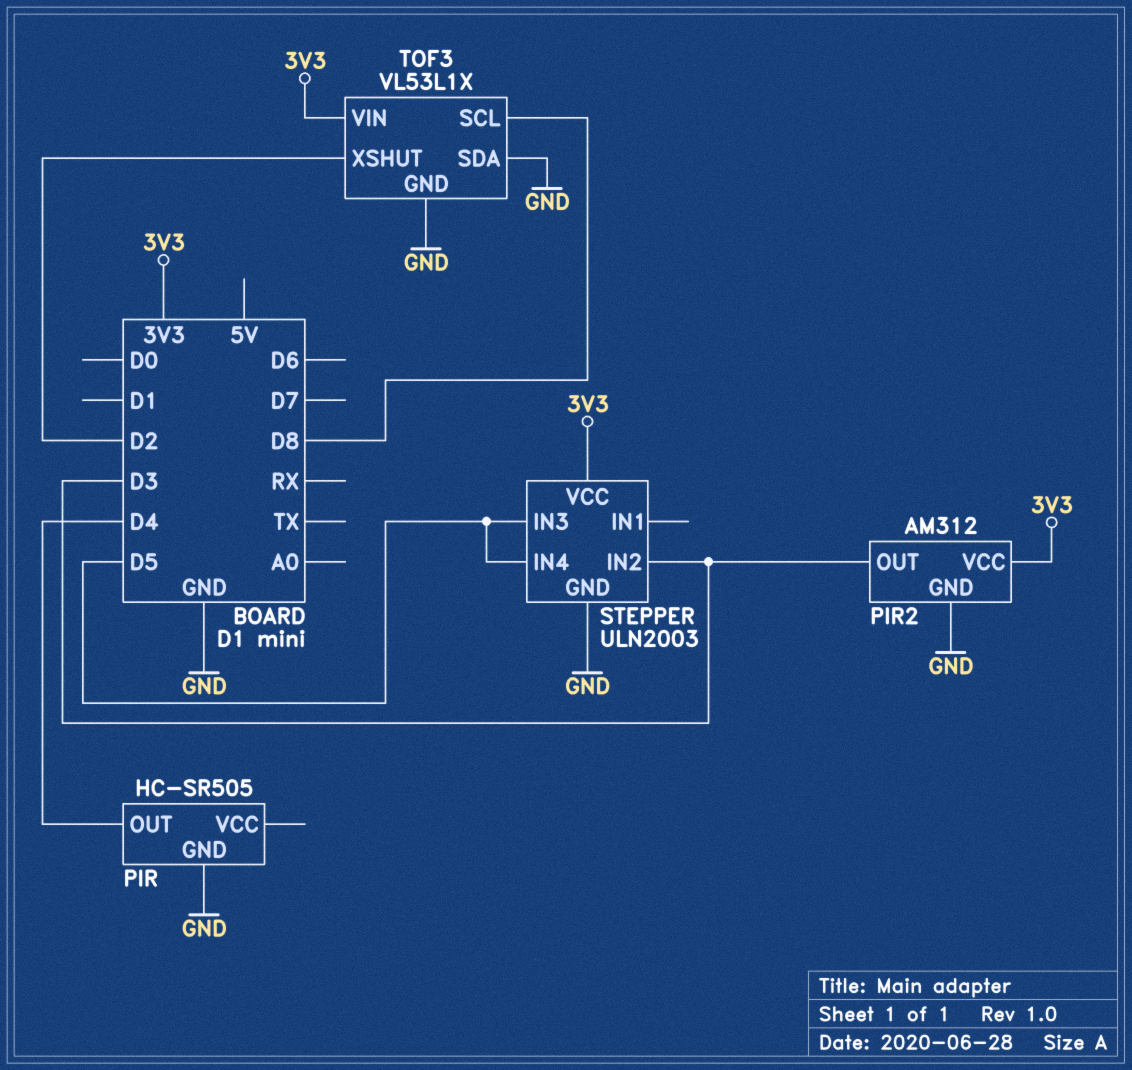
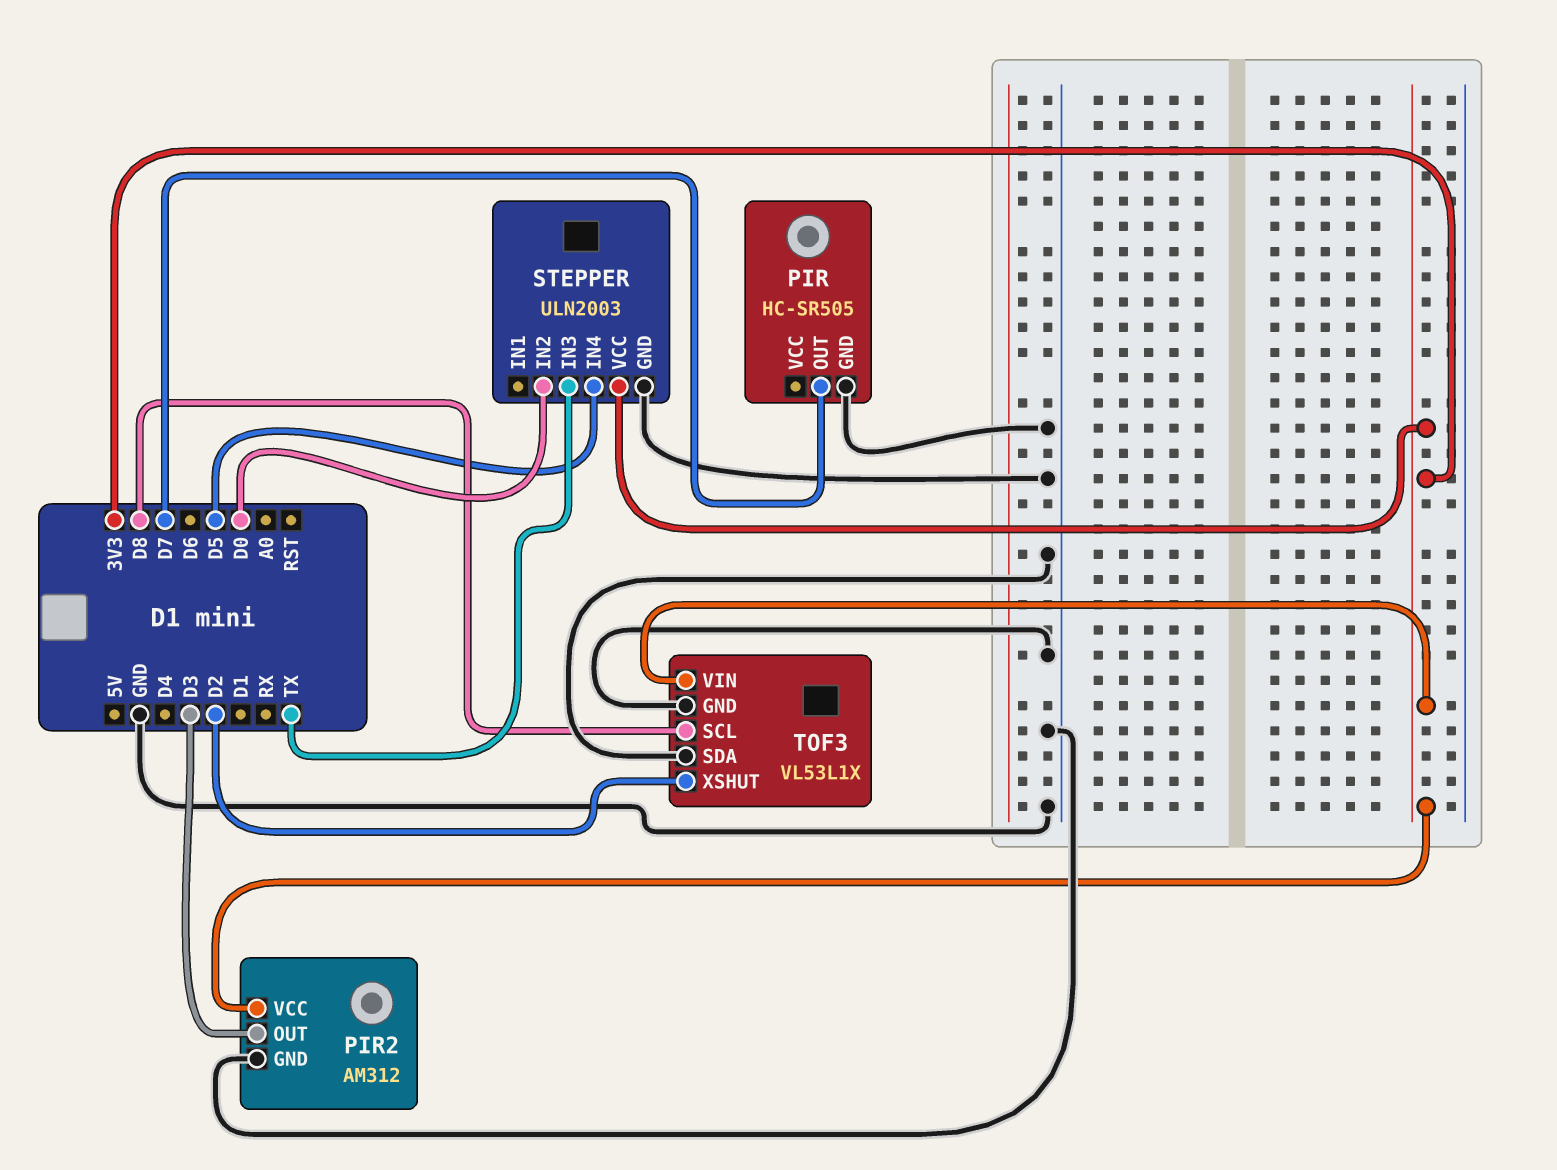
PIR pin OUT: D4 -> D7
STEPPER pin IN2: D3 -> D0
STEPPER pin IN3: D5 -> TX

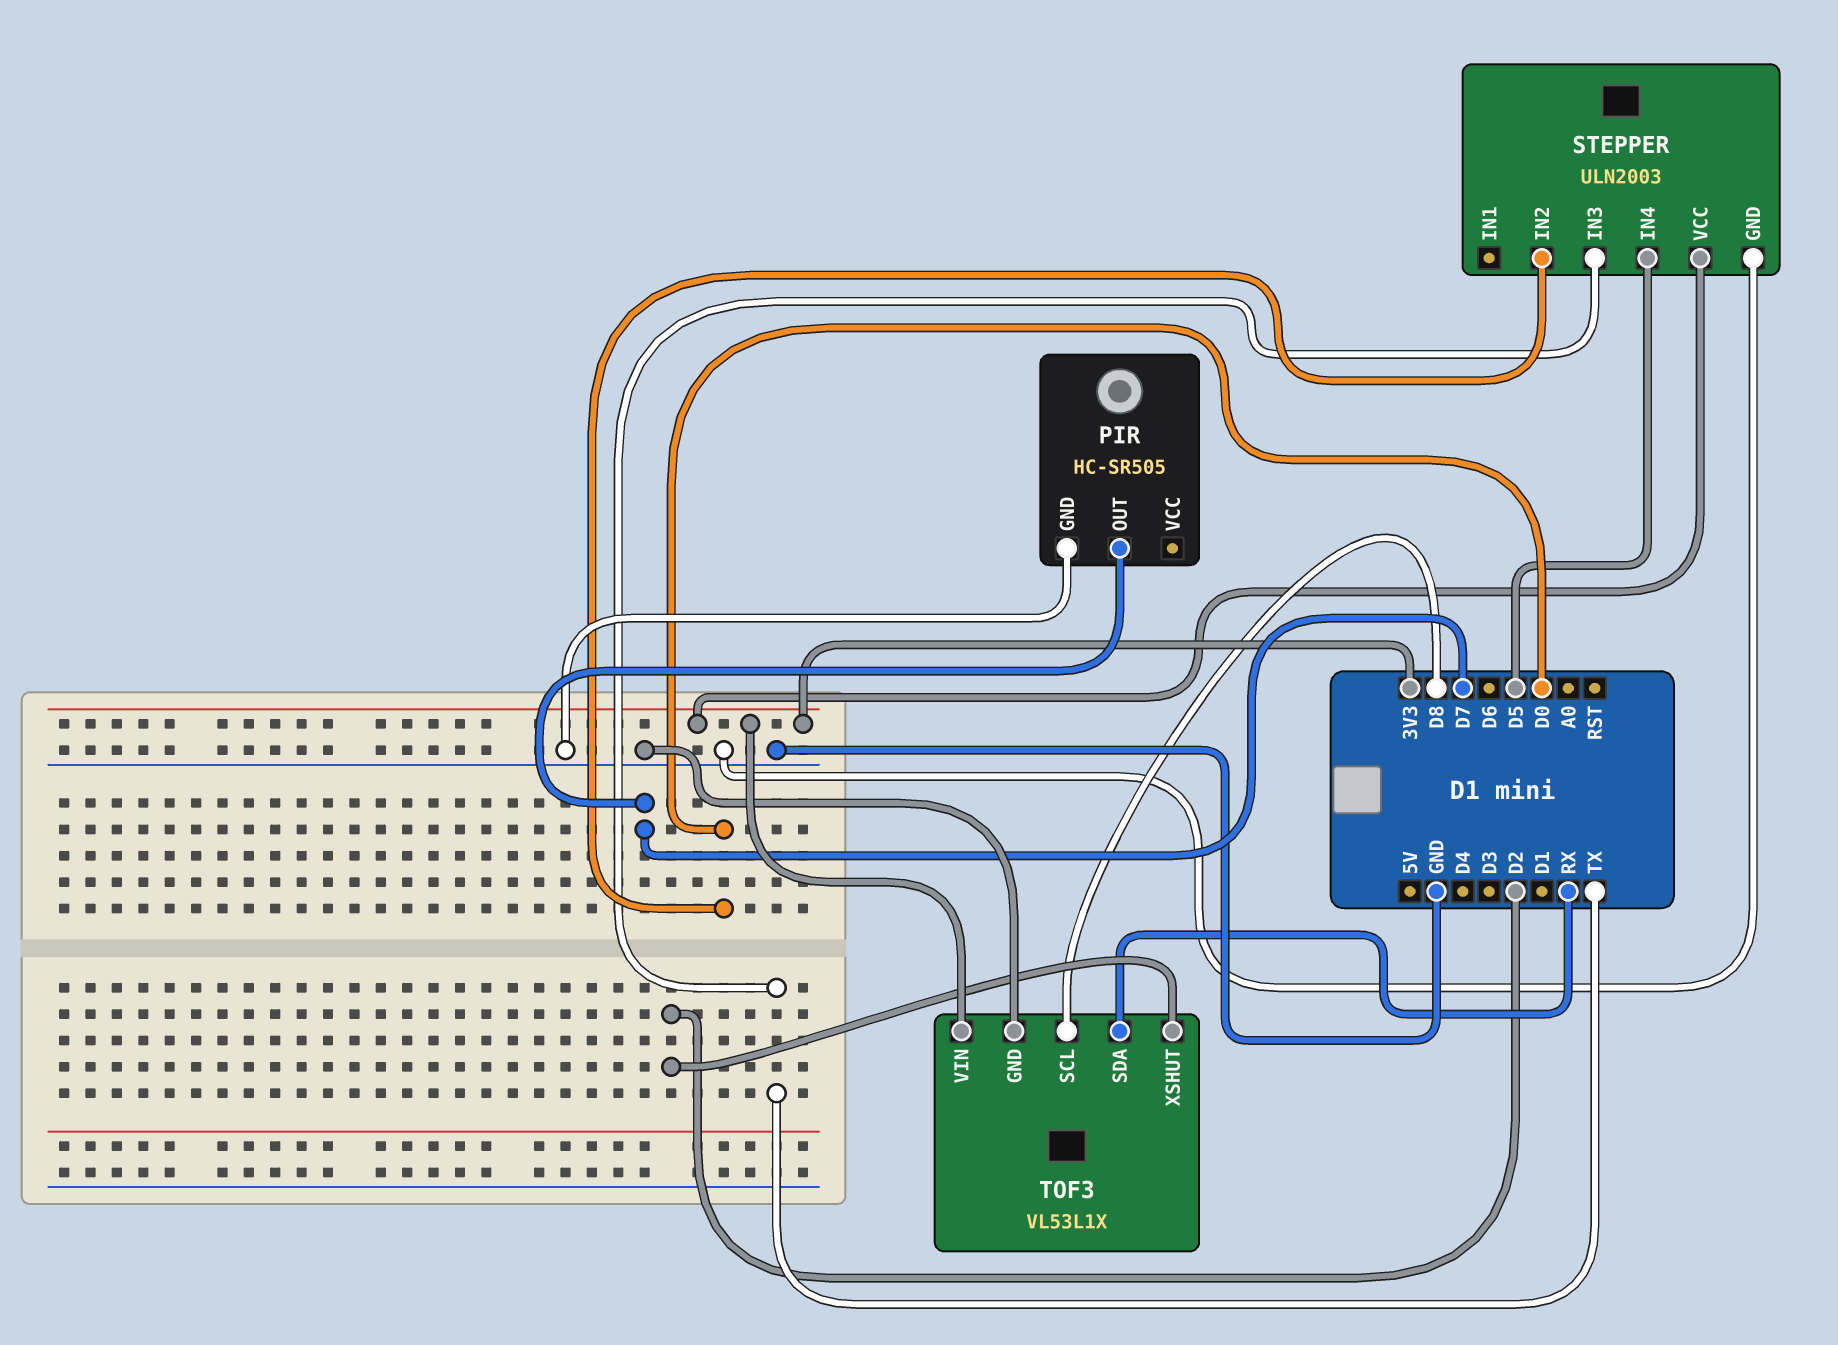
PIR2: AM312 -> none
PIR2 pin GND: GND -> none
PIR2 pin OUT: D3 -> none
PIR2 pin VCC: 3V3 -> none
TOF3 pin SDA: GND -> RX

